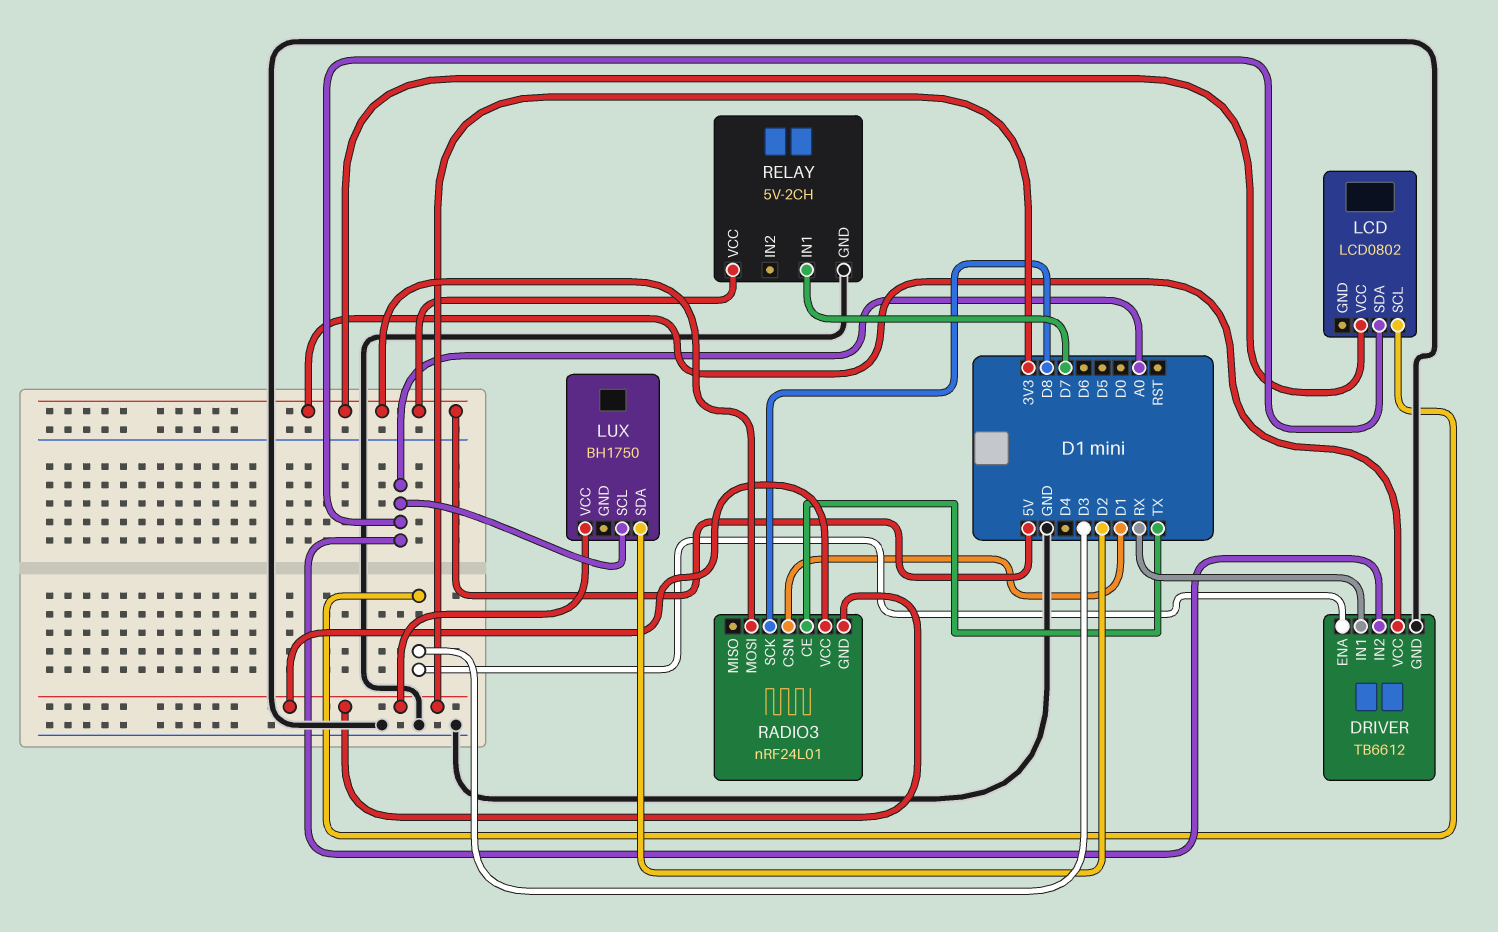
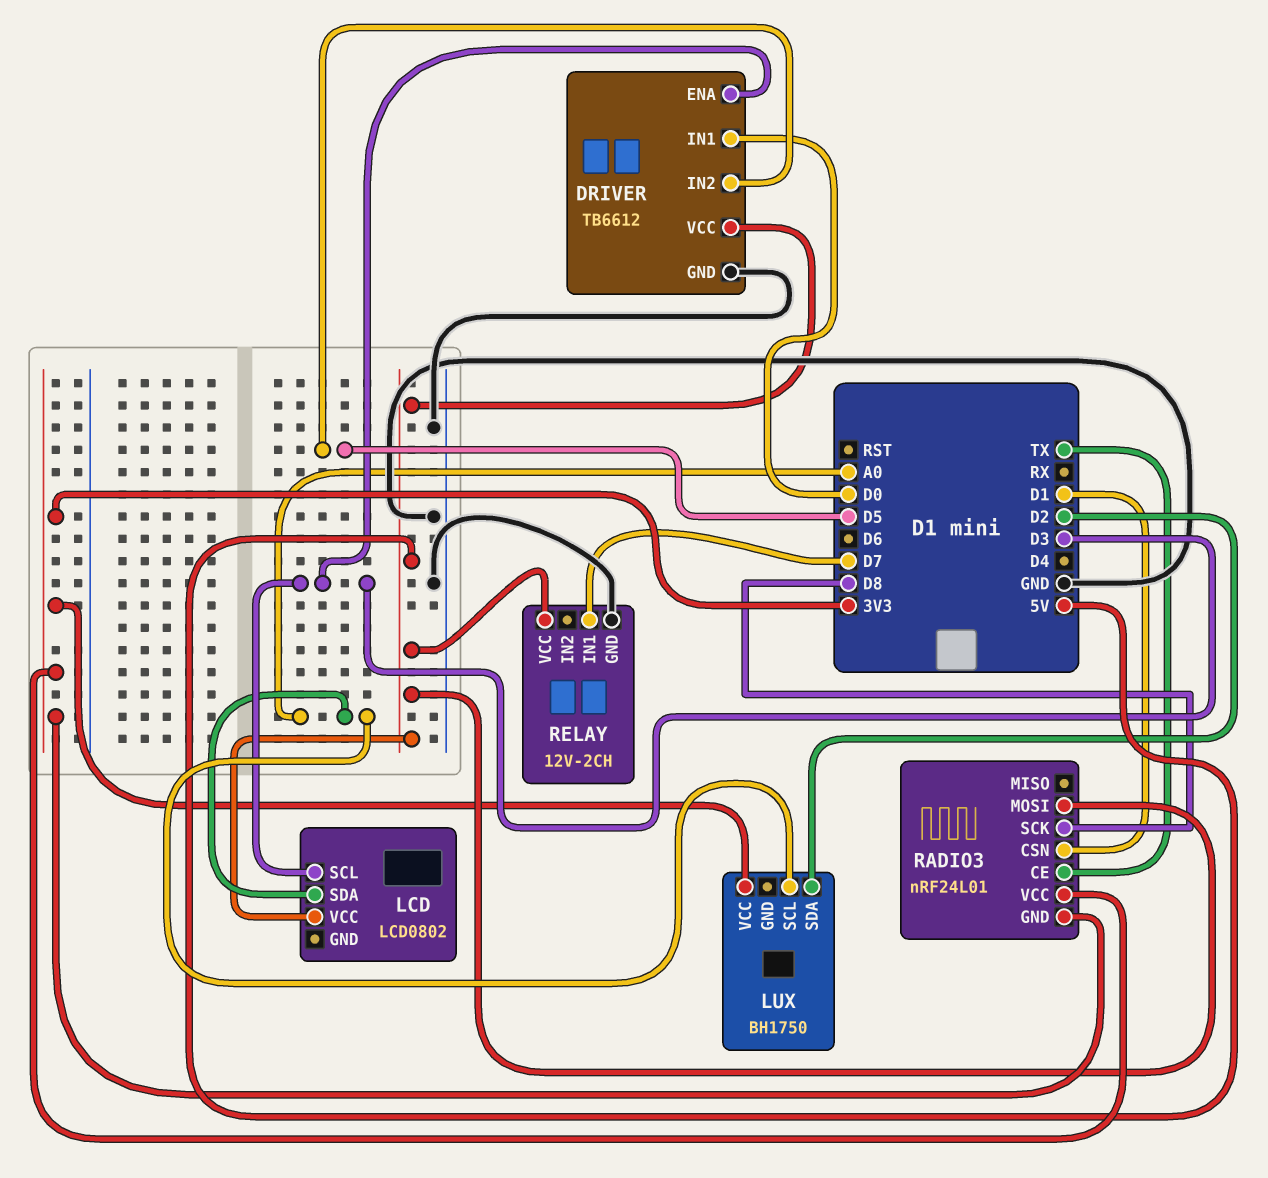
DRIVER pin IN1: RX -> D0
DRIVER pin IN2: A0 -> D5
RELAY: 5V-2CH -> 12V-2CH

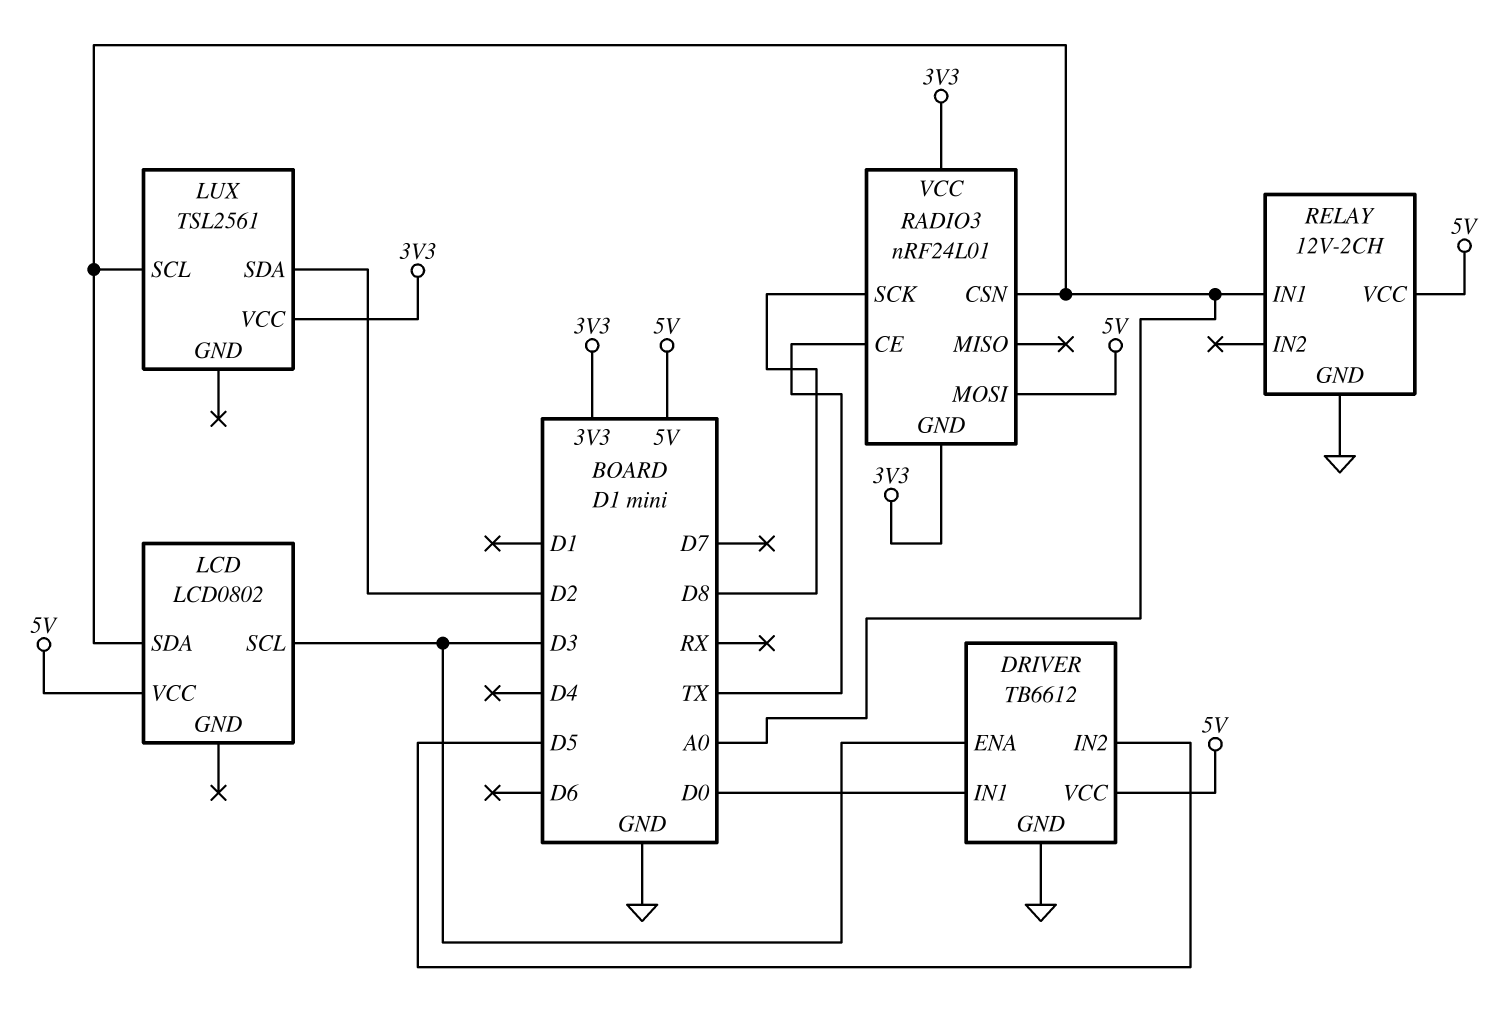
LUX: BH1750 -> TSL2561
RADIO3 pin CSN: D1 -> A0
RELAY pin IN1: D7 -> A0

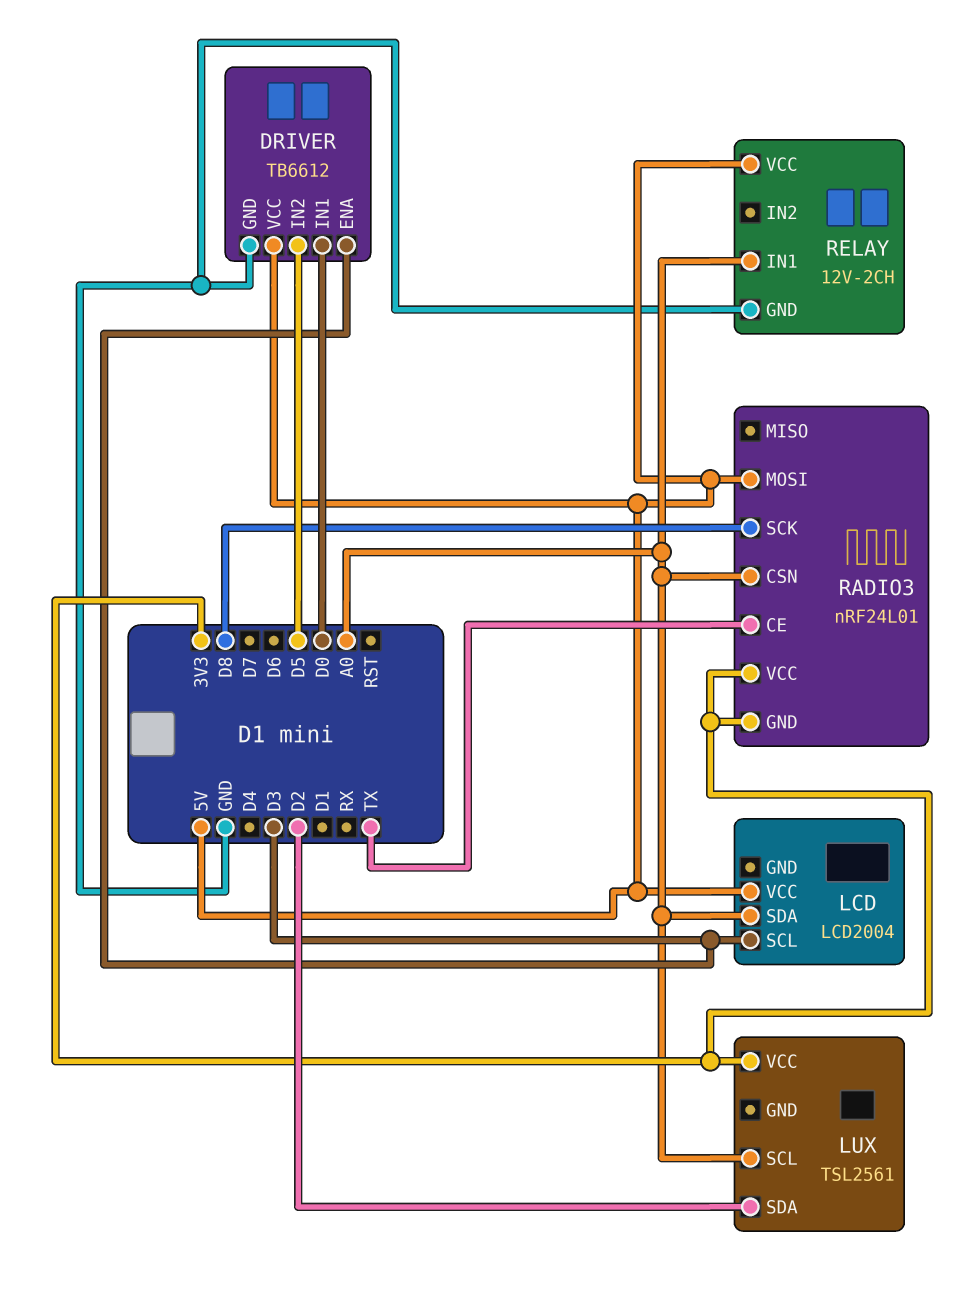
LCD: LCD0802 -> LCD2004

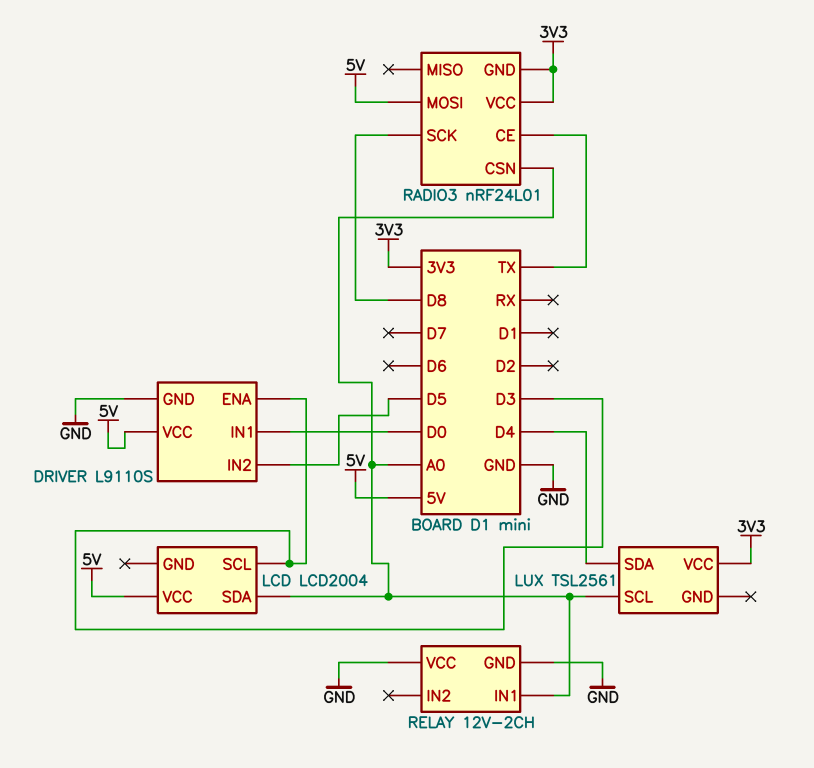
DRIVER: TB6612 -> L9110S
LUX pin SDA: D2 -> D4
RELAY pin VCC: 5V -> GND

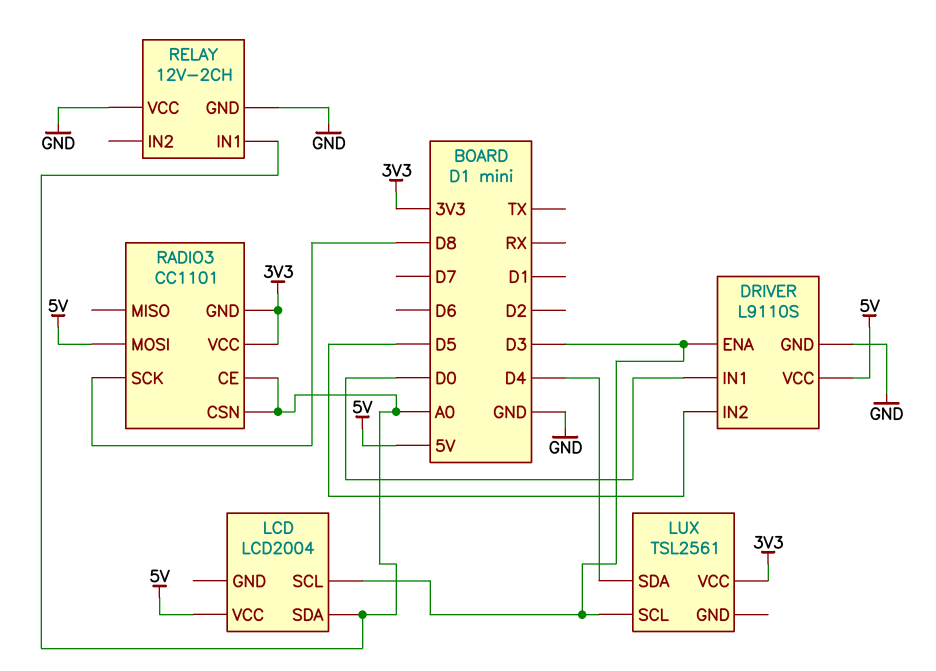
LUX pin SCL: A0 -> D3
RADIO3: nRF24L01 -> CC1101
RADIO3 pin CE: TX -> A0

